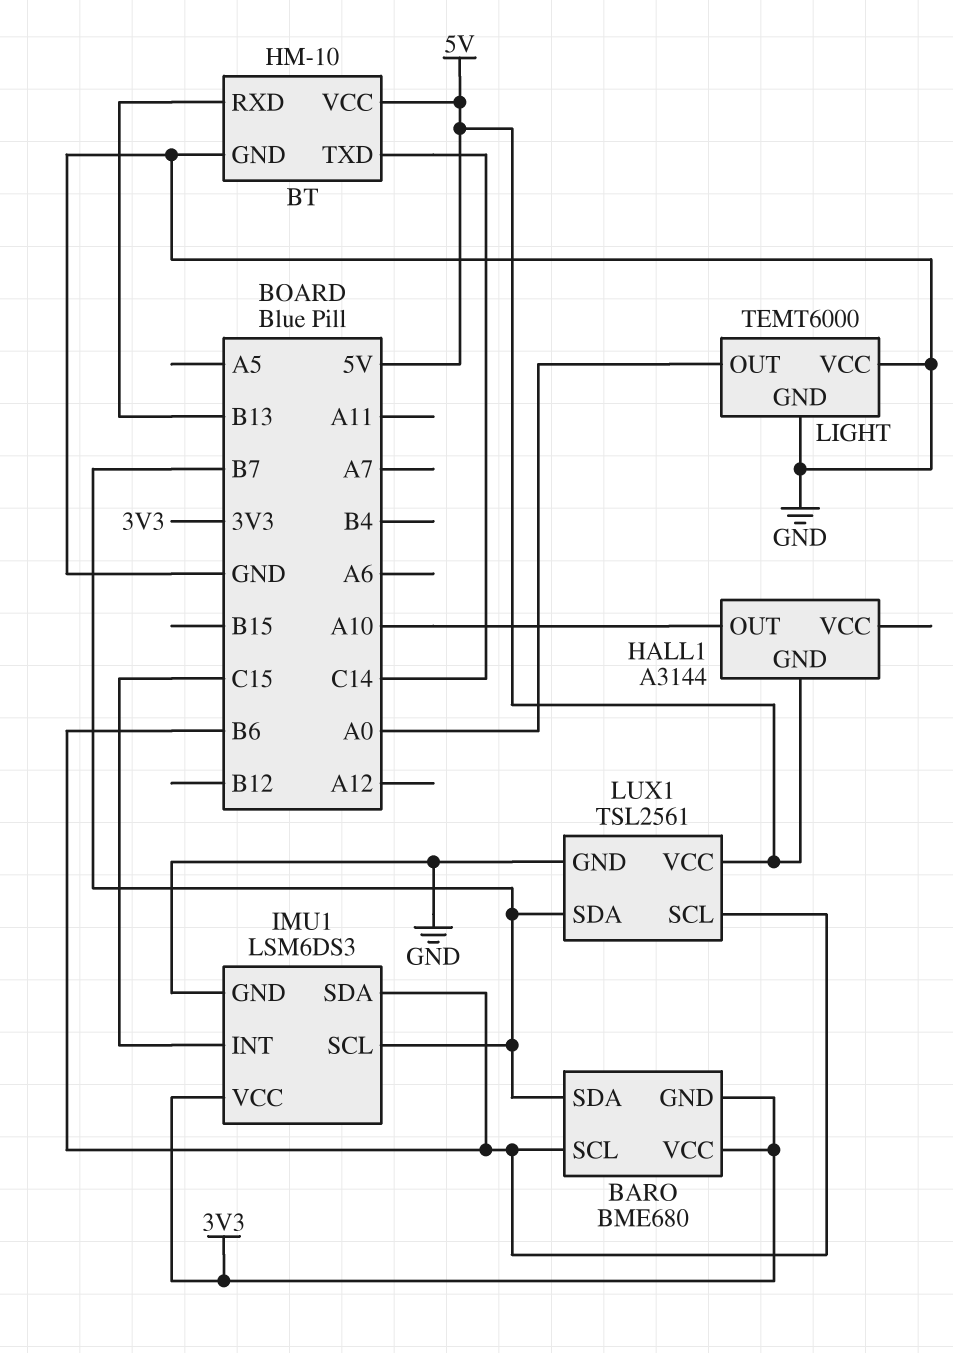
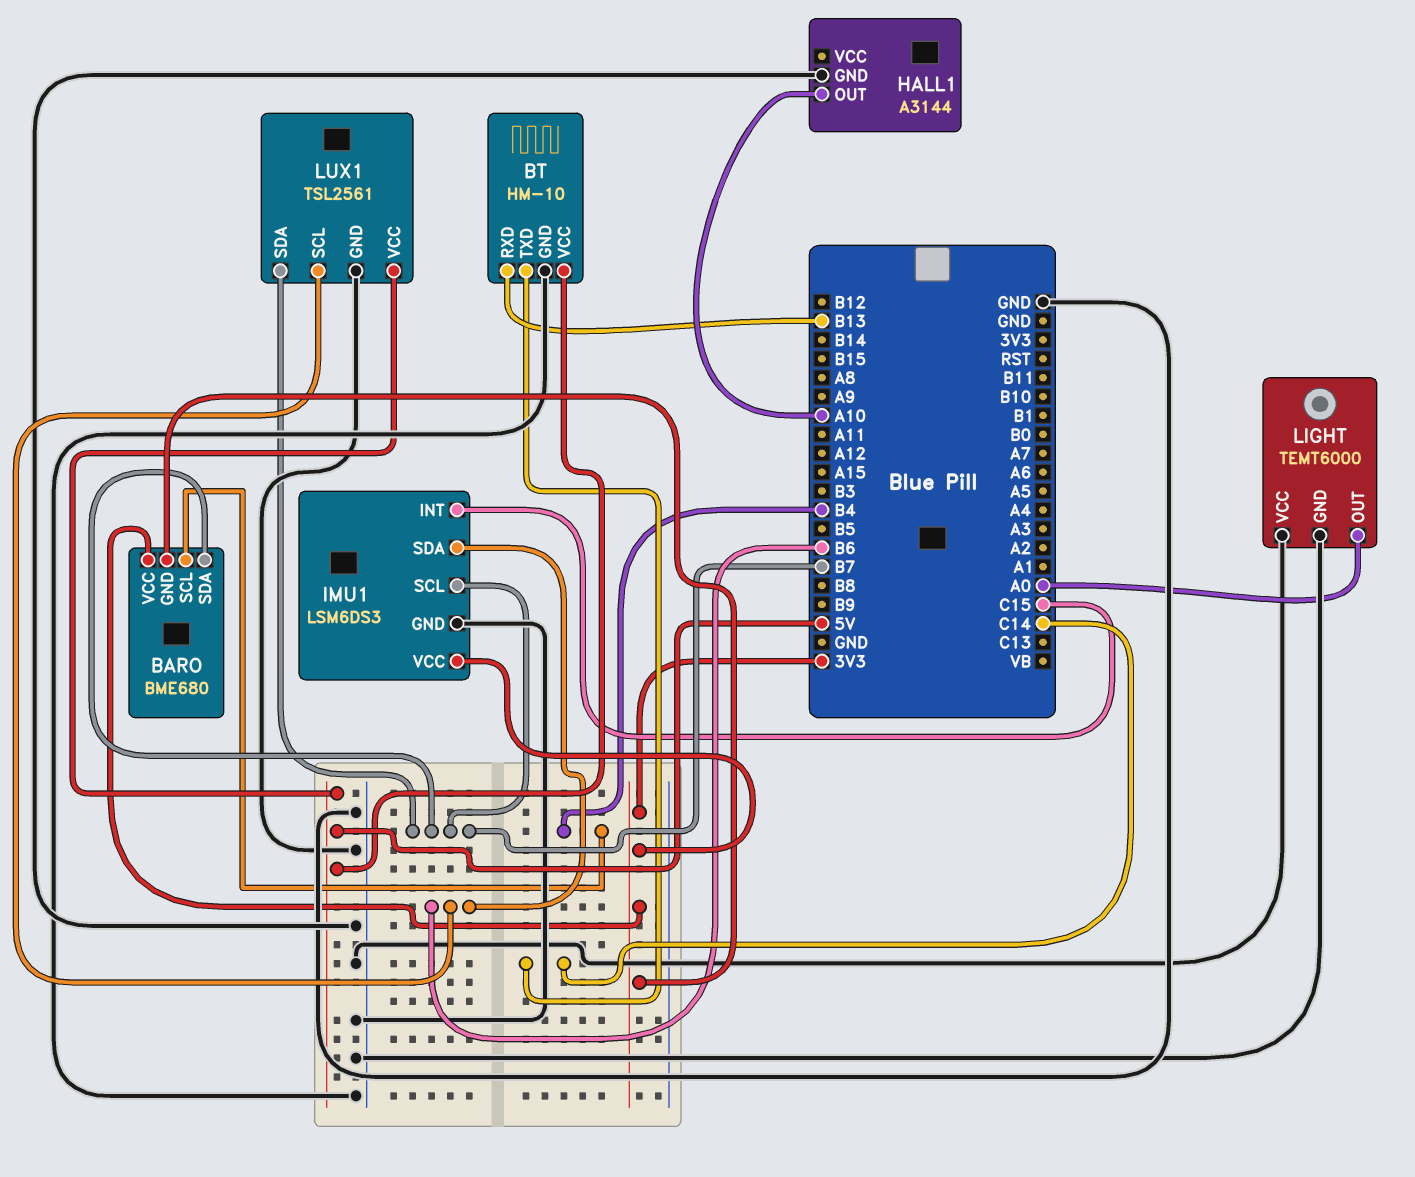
BARO pin SCL: B6 -> B4
HALL1 pin GND: 5V -> GND

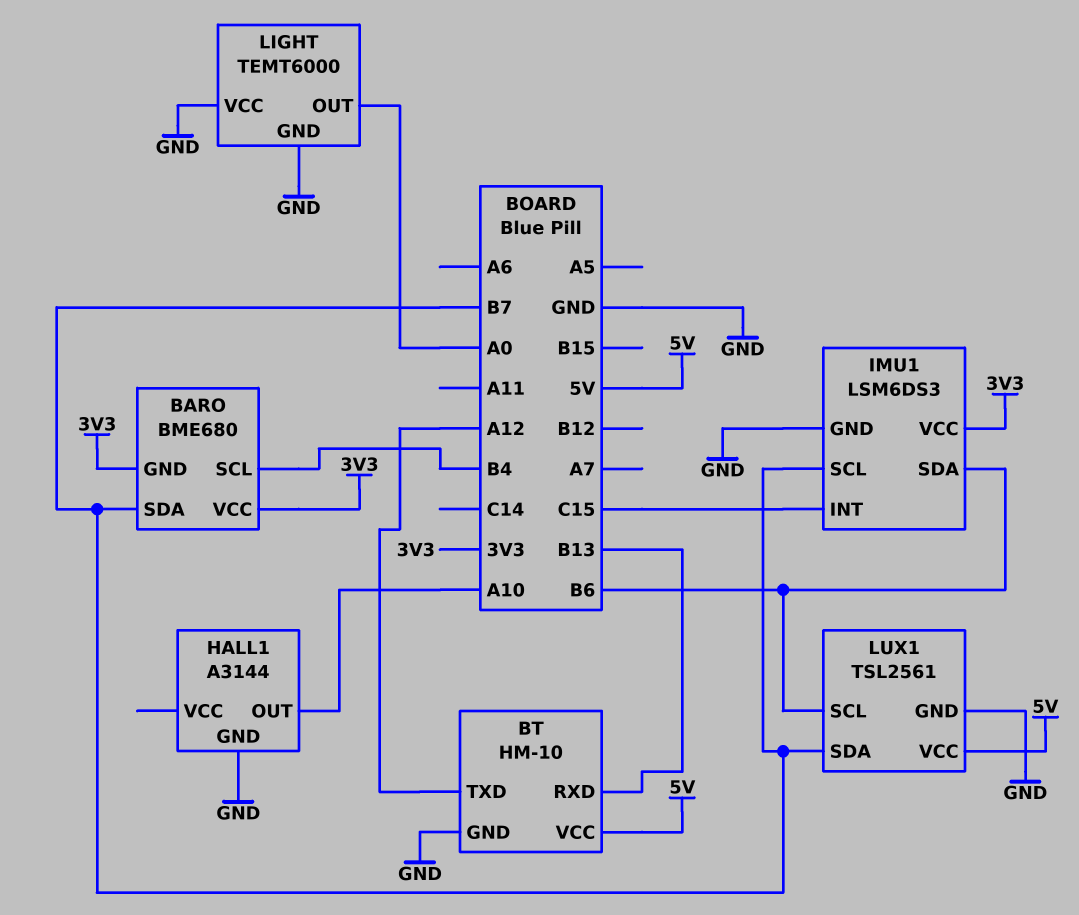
BT pin TXD: C14 -> A12

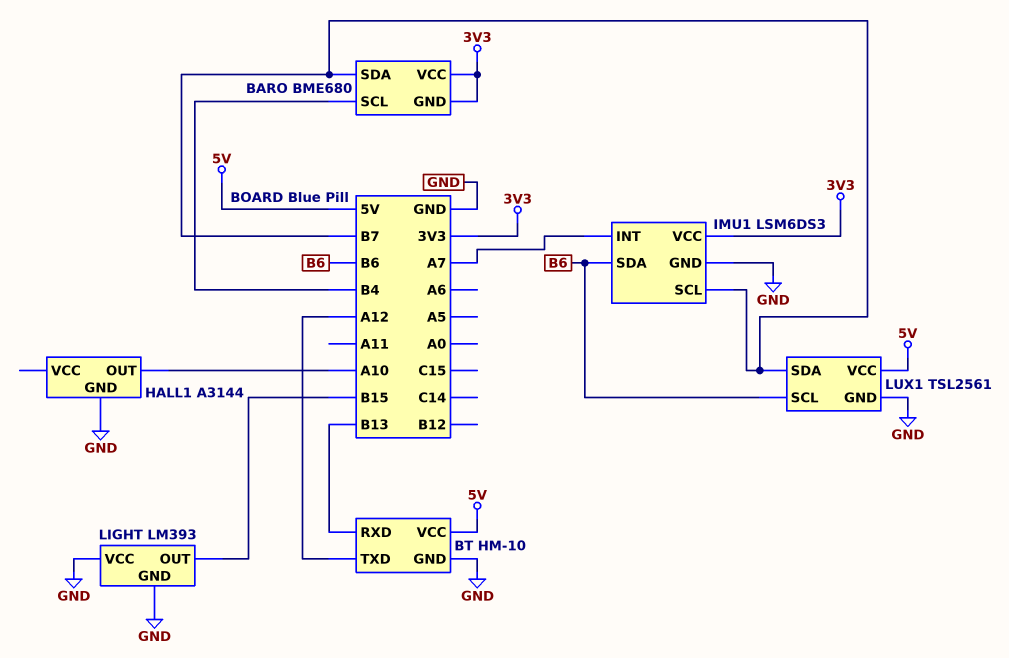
IMU1 pin INT: C15 -> A7
LIGHT: TEMT6000 -> LM393
LIGHT pin OUT: A0 -> B15

